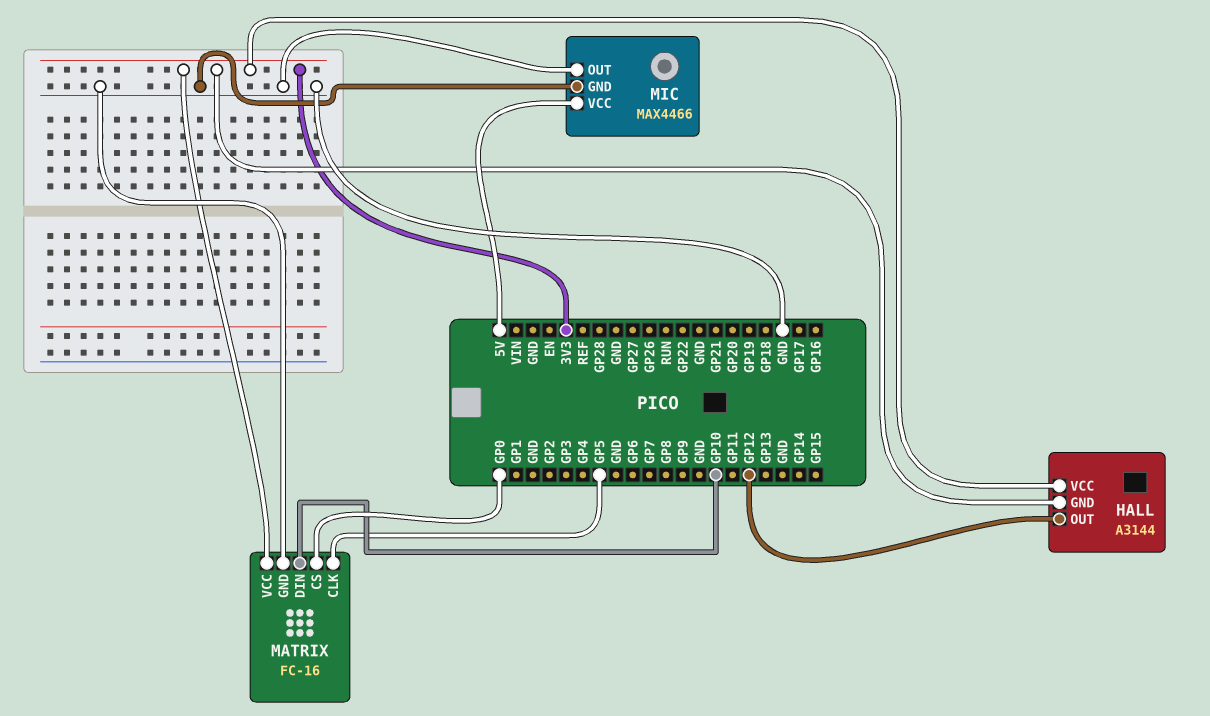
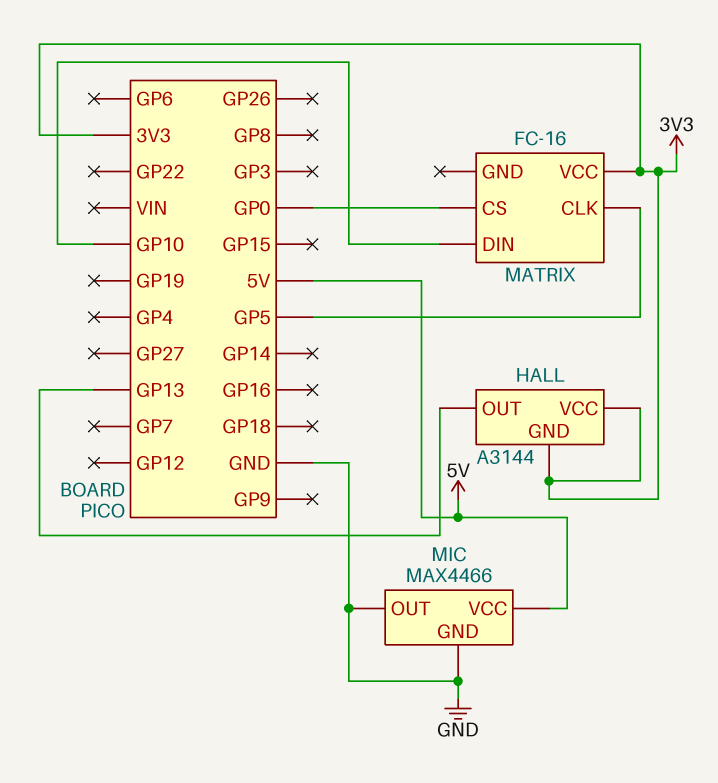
HALL pin OUT: GP12 -> GP13
MATRIX pin GND: GND -> none

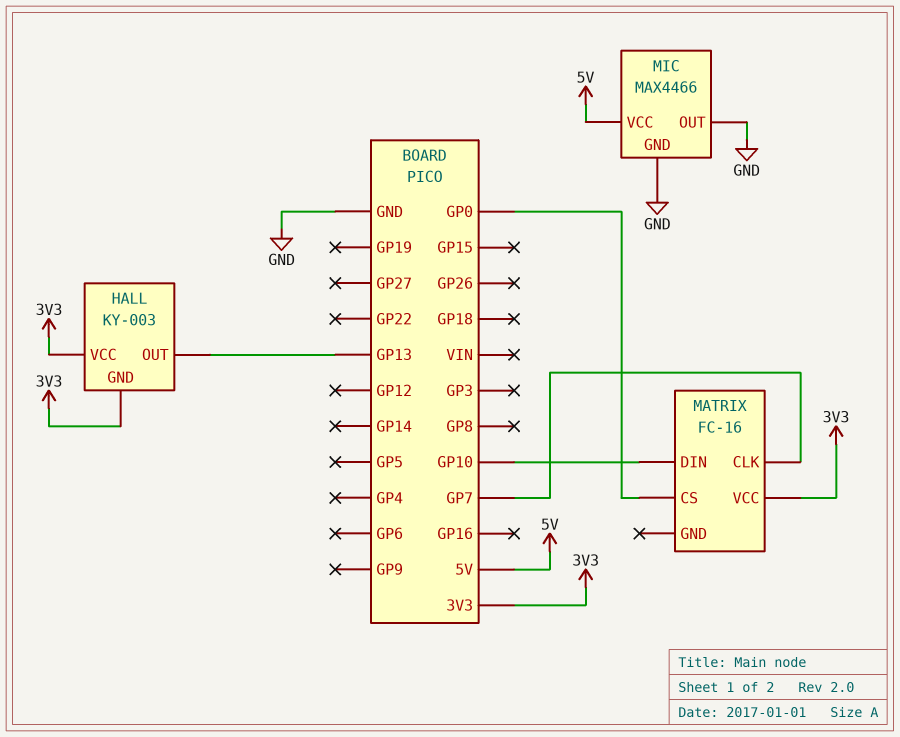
HALL: A3144 -> KY-003
MATRIX pin CLK: GP5 -> GP7

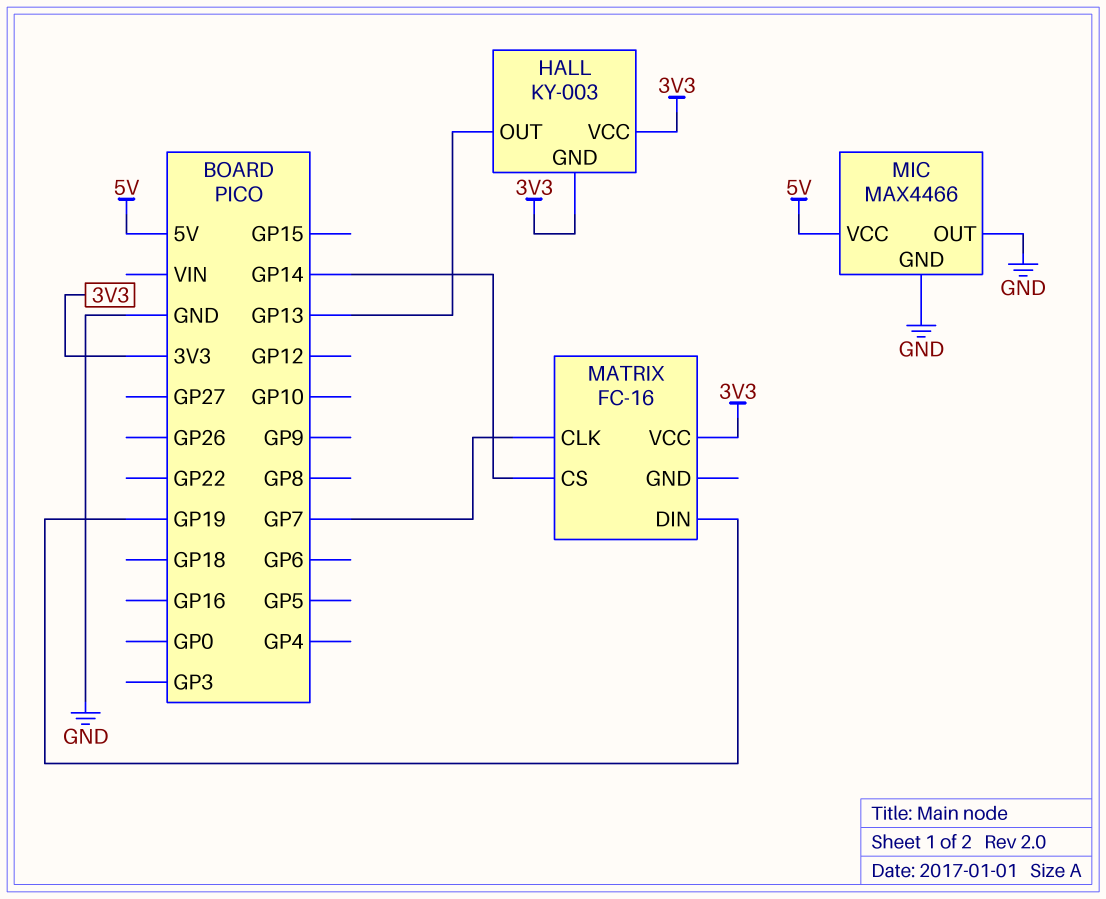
MATRIX pin CS: GP0 -> GP14
MATRIX pin DIN: GP10 -> GP19

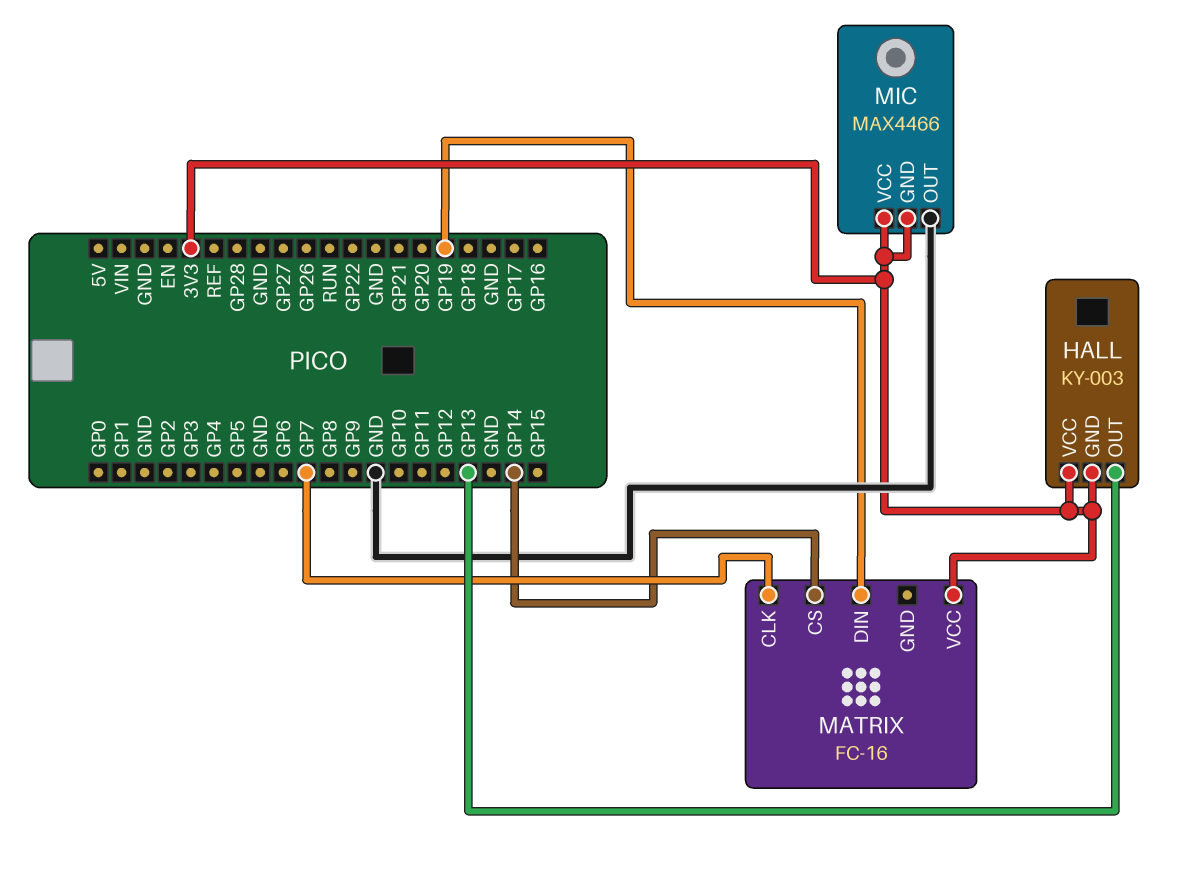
MIC pin GND: GND -> 3V3
MIC pin VCC: 5V -> 3V3

